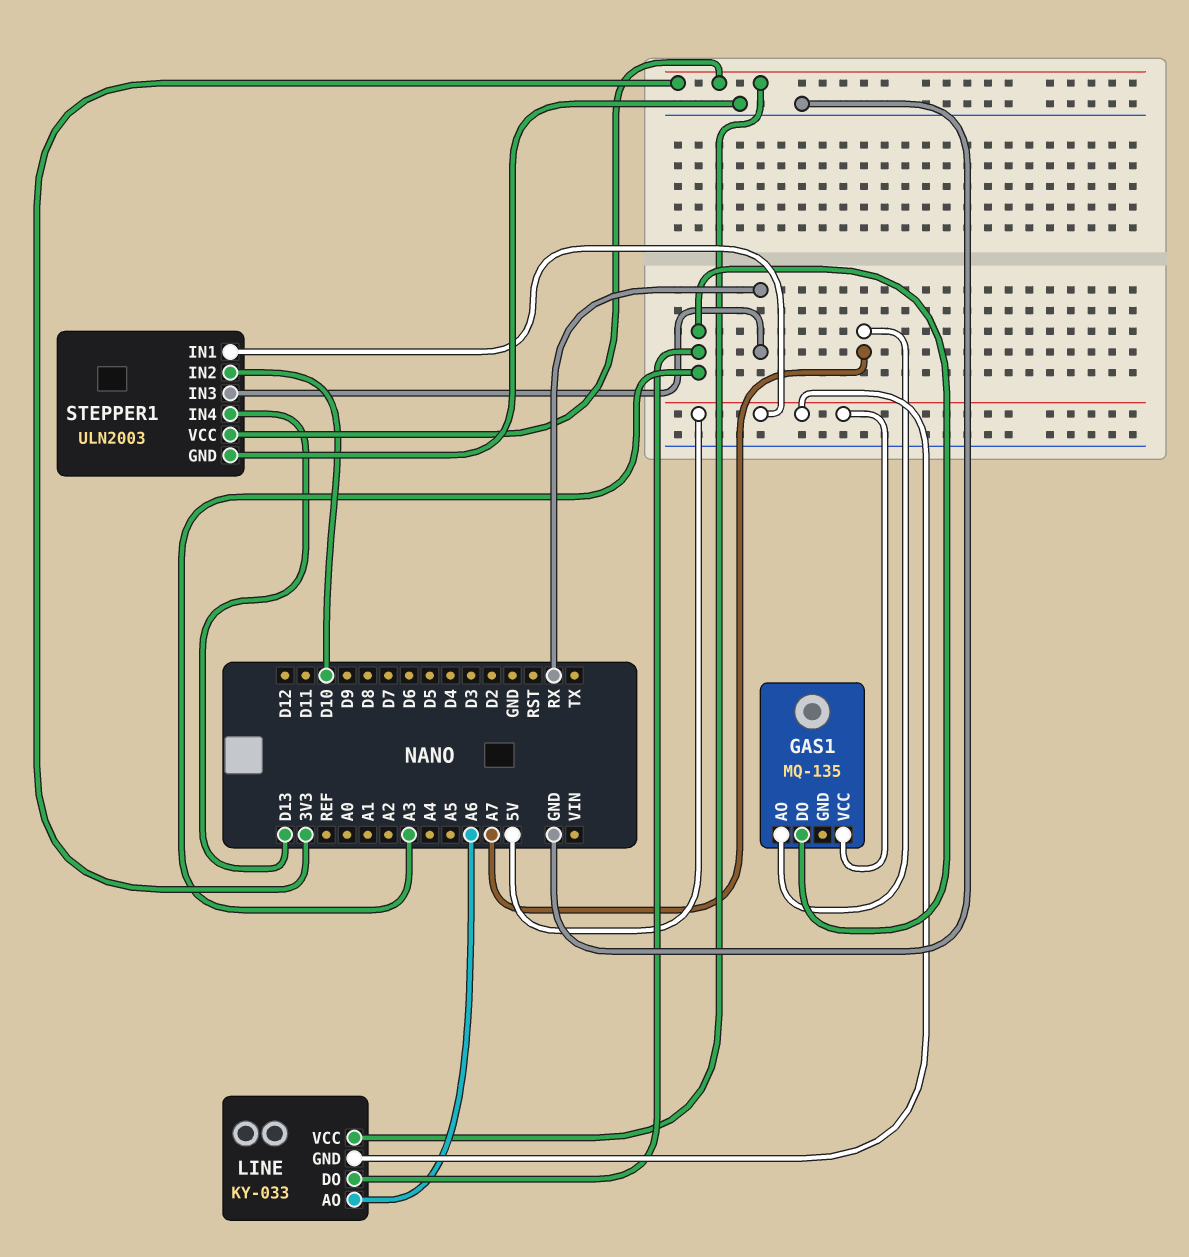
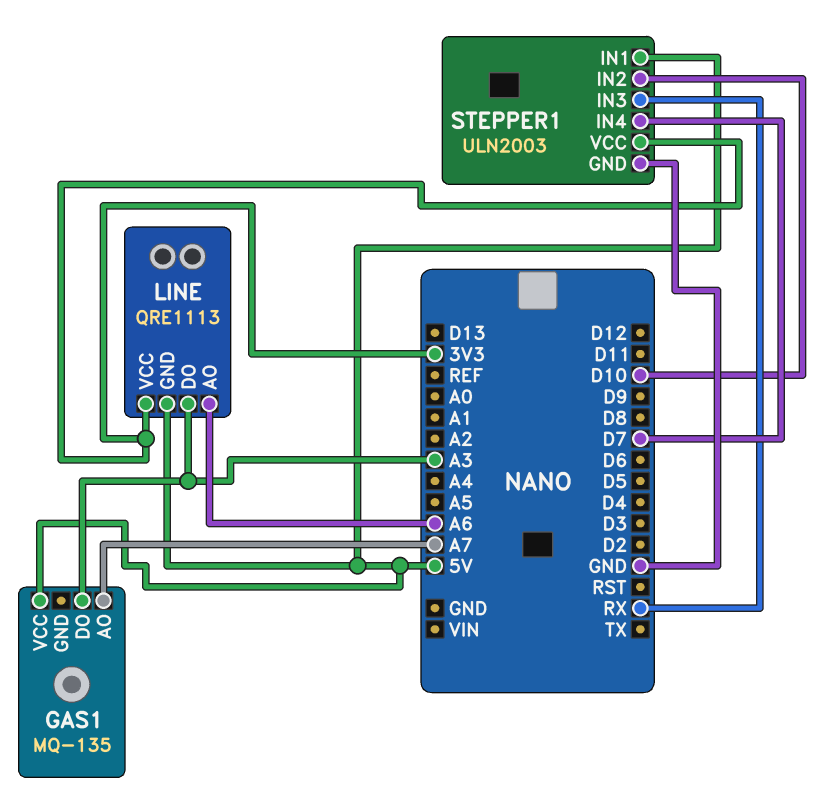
LINE: KY-033 -> QRE1113
STEPPER1 pin IN4: D13 -> D7

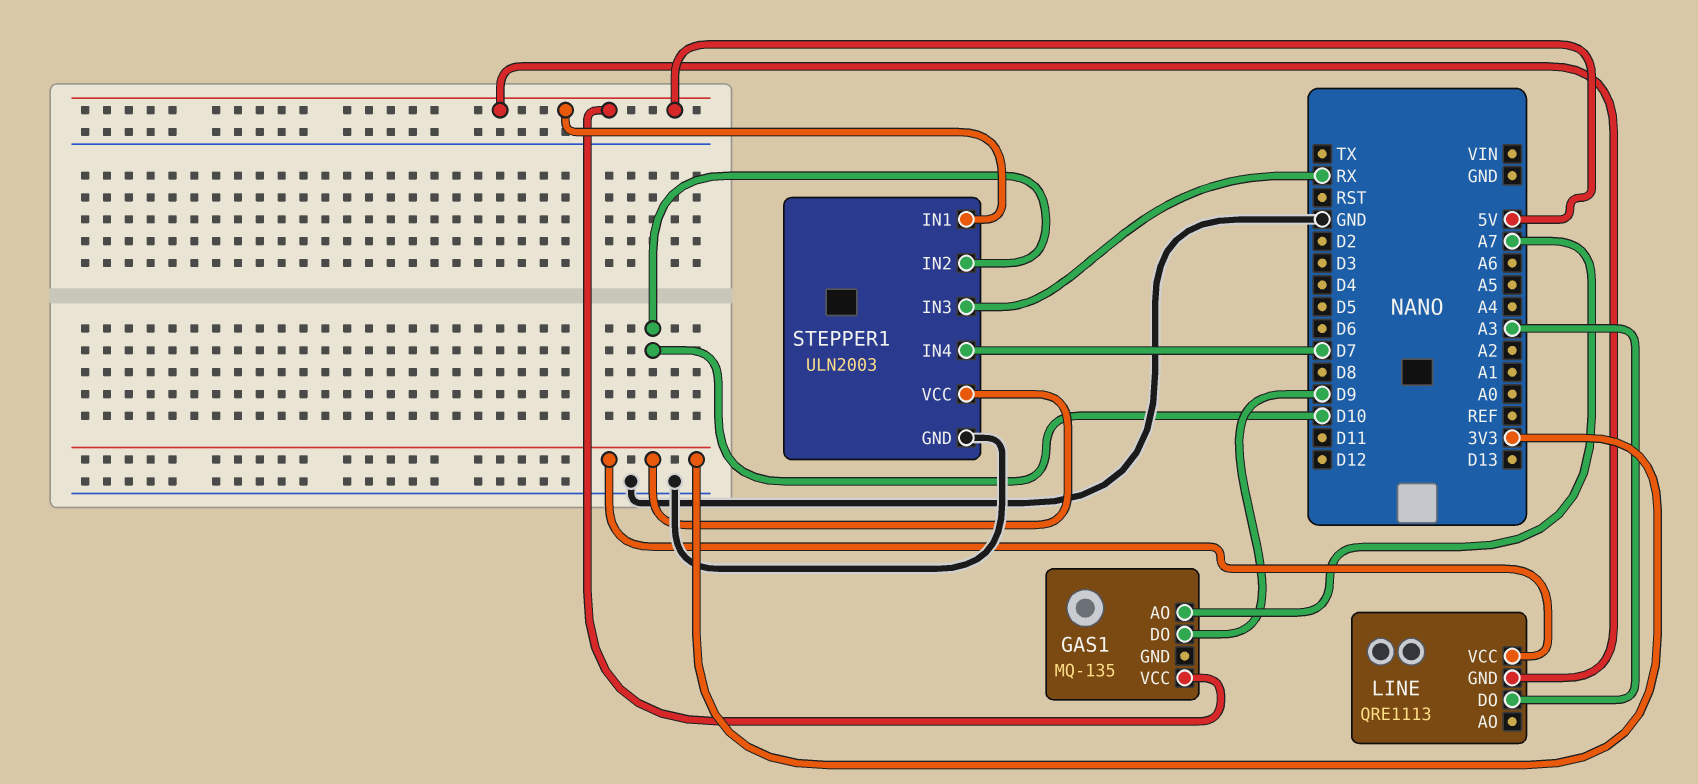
GAS1 pin DO: A3 -> D9
LINE pin AO: A6 -> none

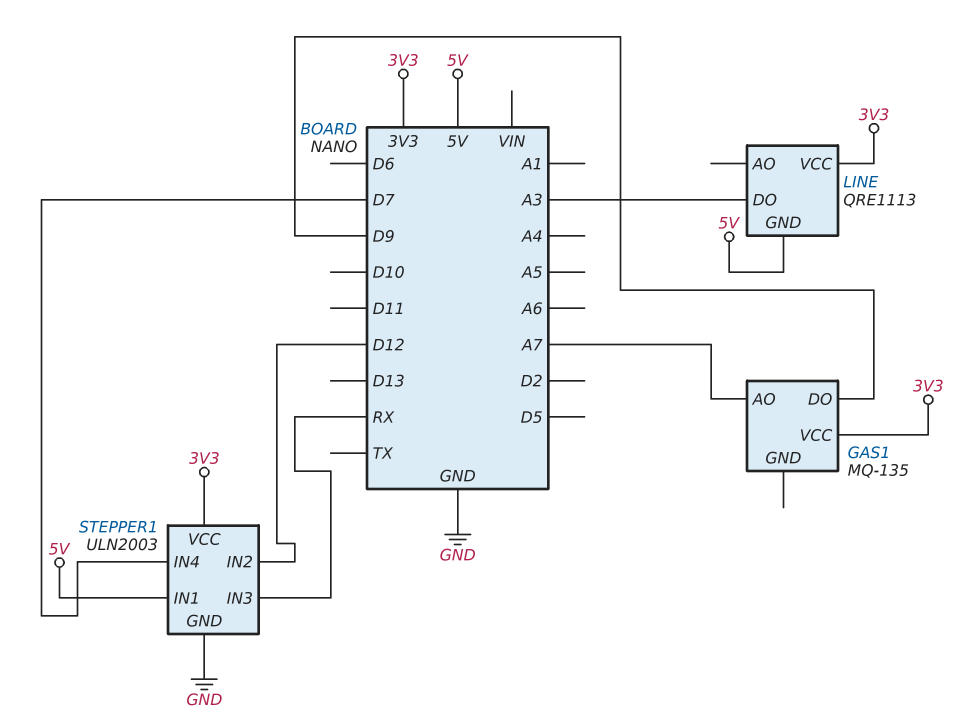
GAS1 pin VCC: 5V -> 3V3
STEPPER1 pin IN2: D10 -> D12

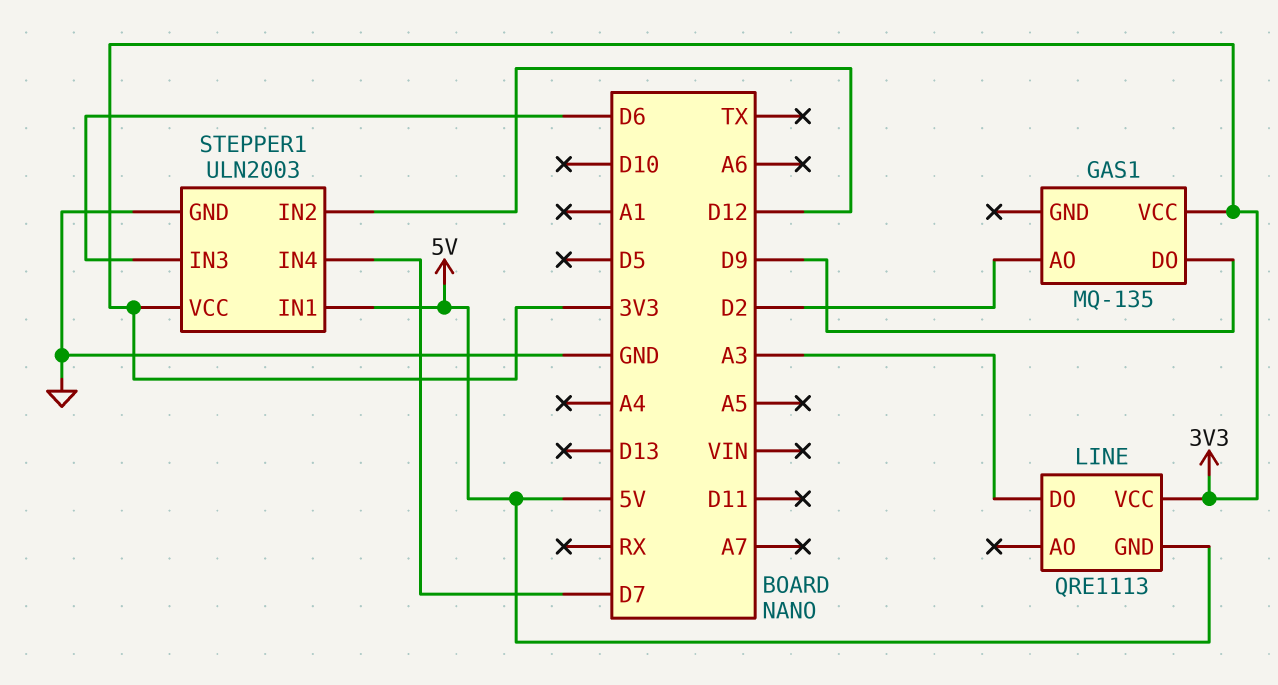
GAS1 pin AO: A7 -> D2
STEPPER1 pin IN3: RX -> D6

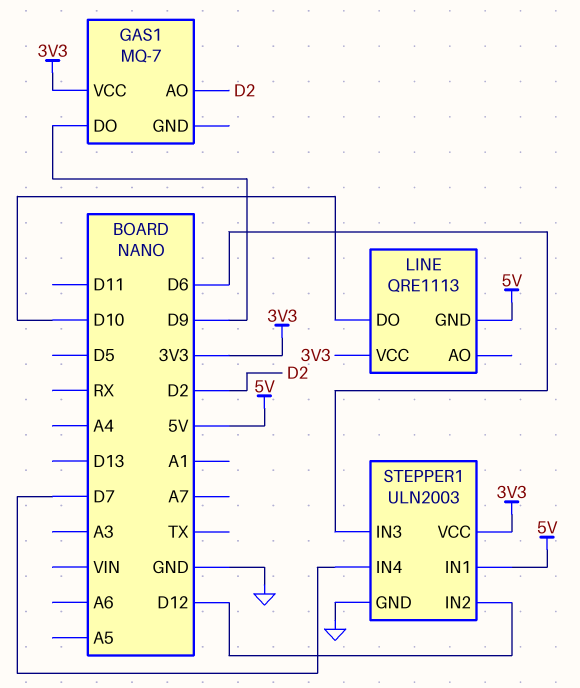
GAS1: MQ-135 -> MQ-7
LINE pin DO: A3 -> D10

